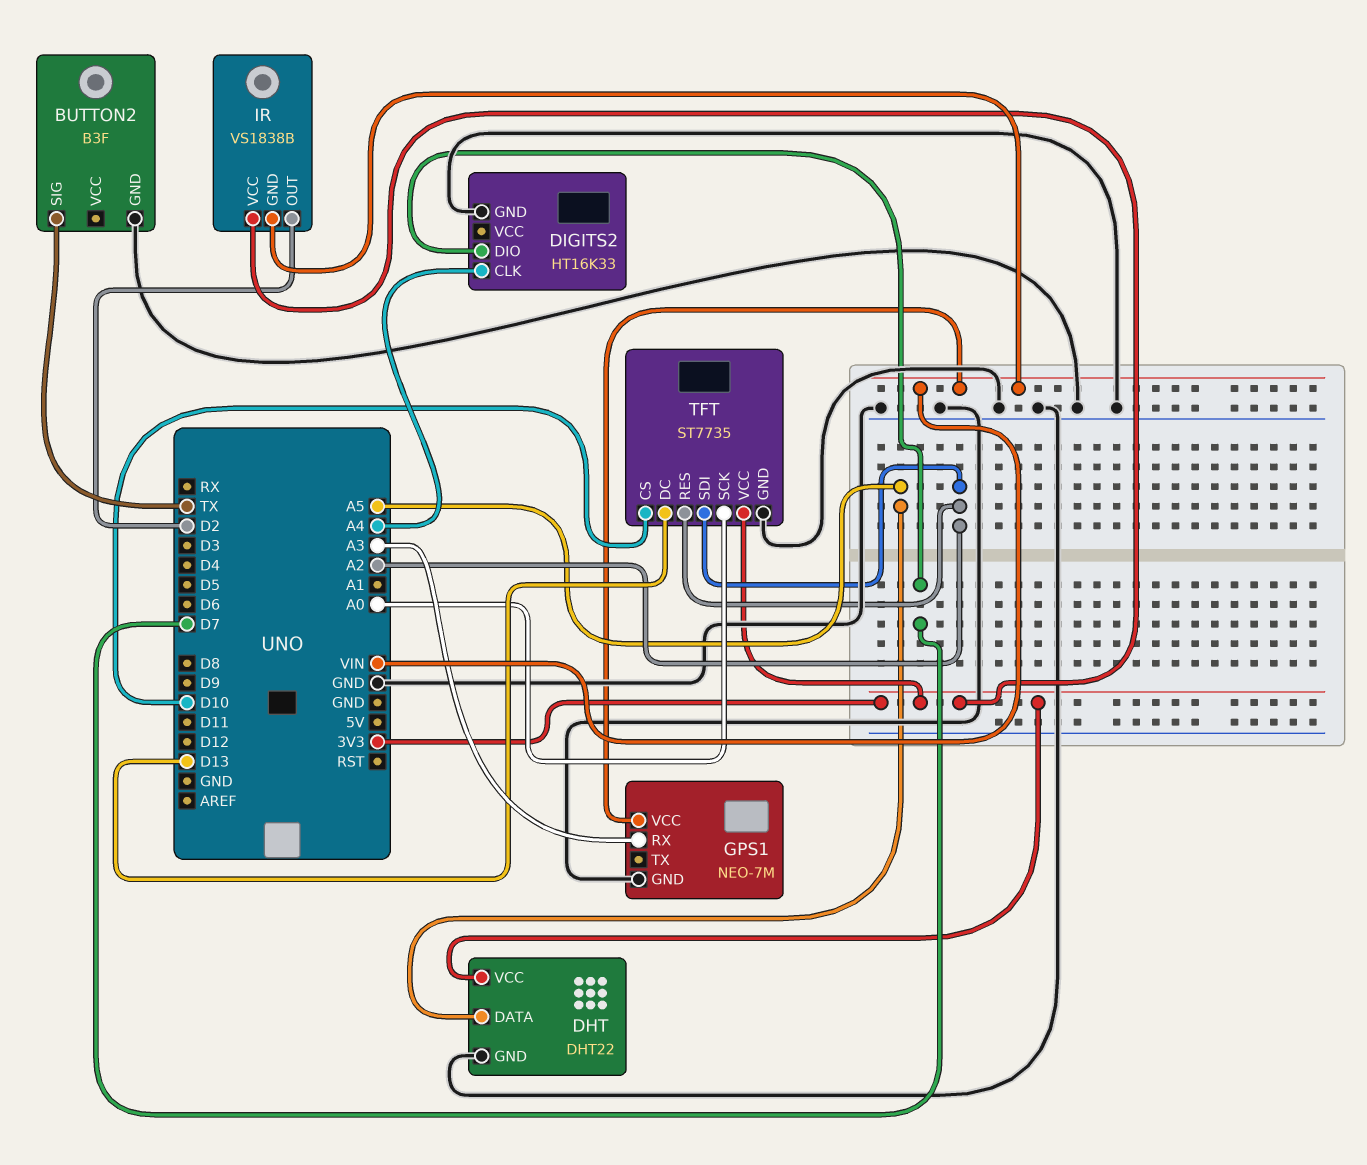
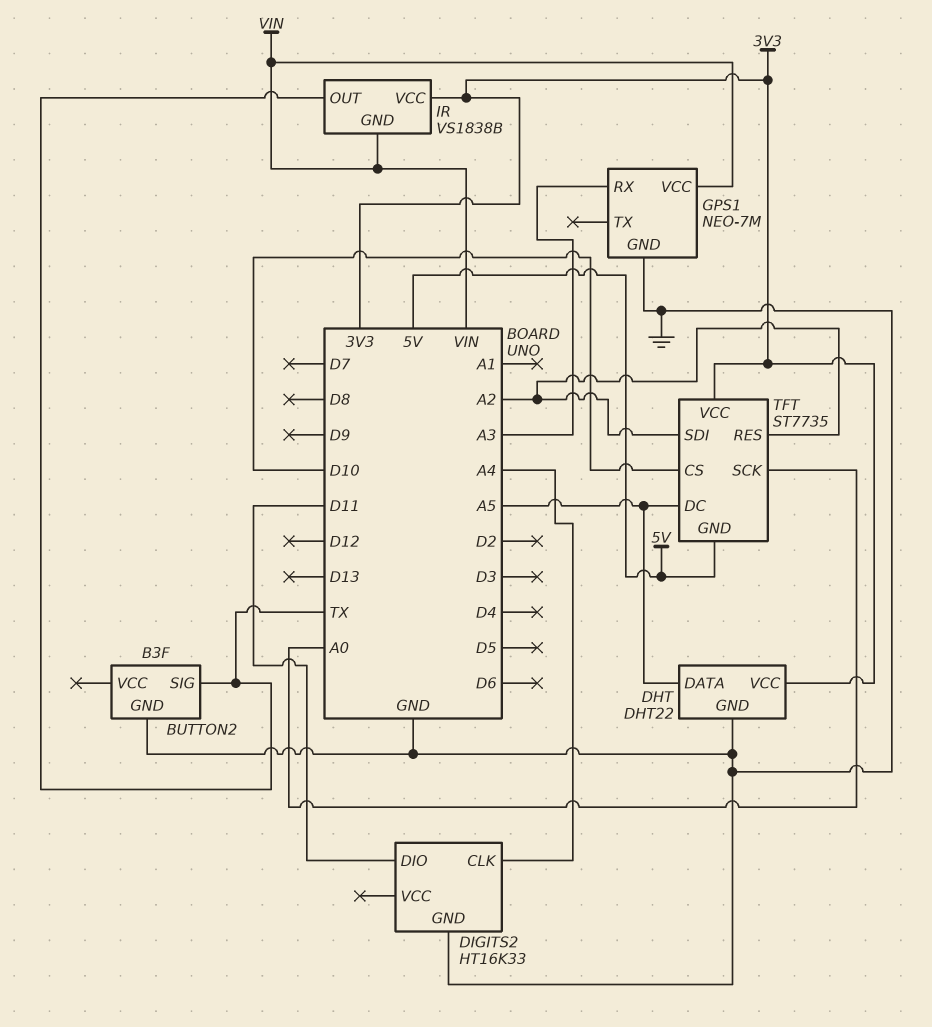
DIGITS2 pin DIO: D7 -> D11
IR pin OUT: D2 -> TX
TFT pin DC: D13 -> A5
TFT pin GND: GND -> 5V

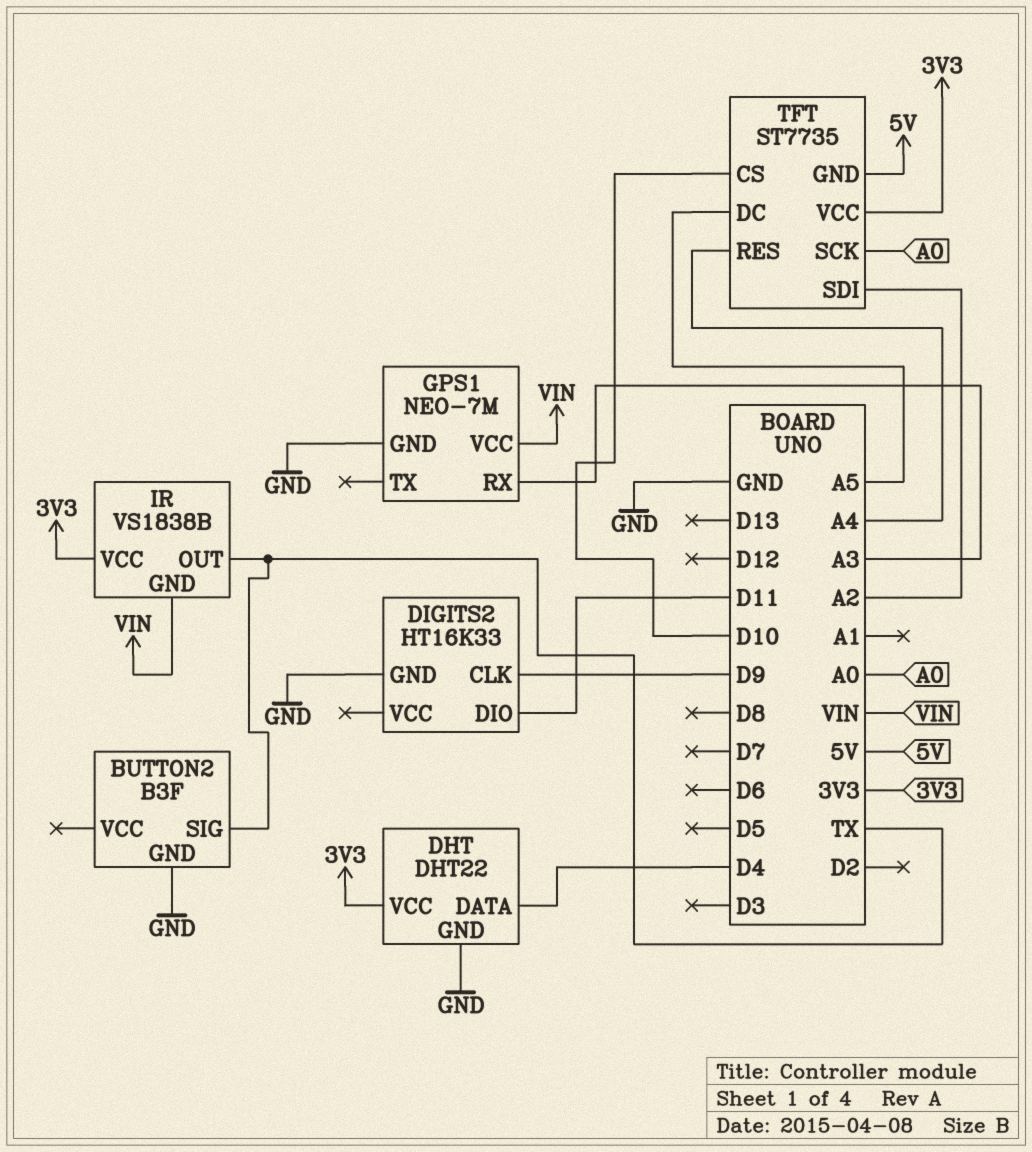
DHT pin DATA: A5 -> D4
DIGITS2 pin CLK: A4 -> D9
TFT pin RES: A2 -> A4

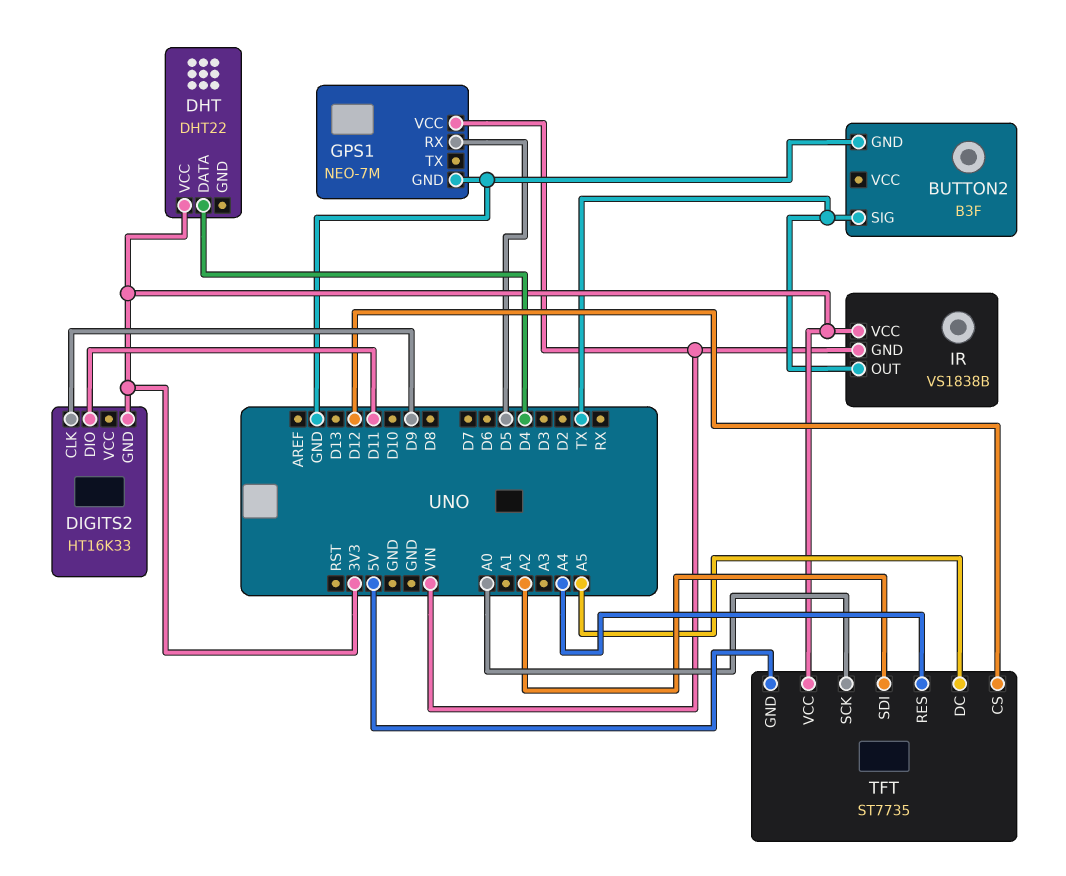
DHT pin GND: GND -> none
DIGITS2 pin GND: GND -> 3V3
GPS1 pin RX: A3 -> D5
TFT pin CS: D10 -> D12

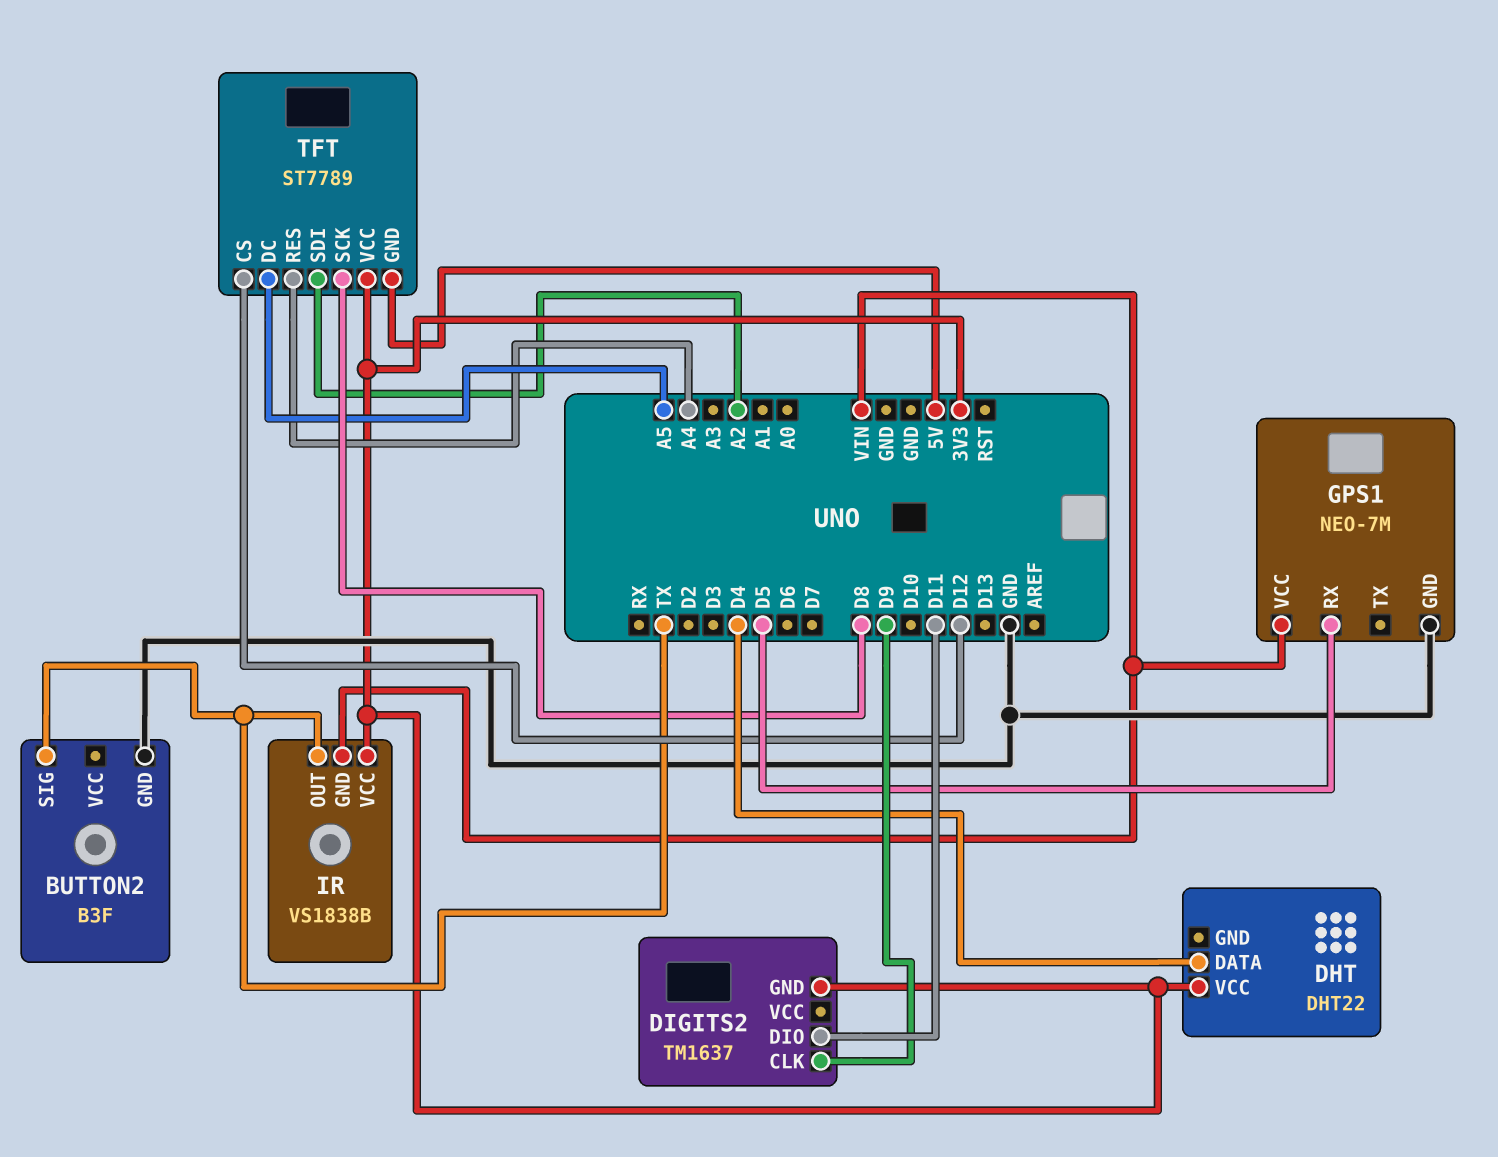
DIGITS2: HT16K33 -> TM1637
TFT: ST7735 -> ST7789
TFT pin SCK: A0 -> D8

